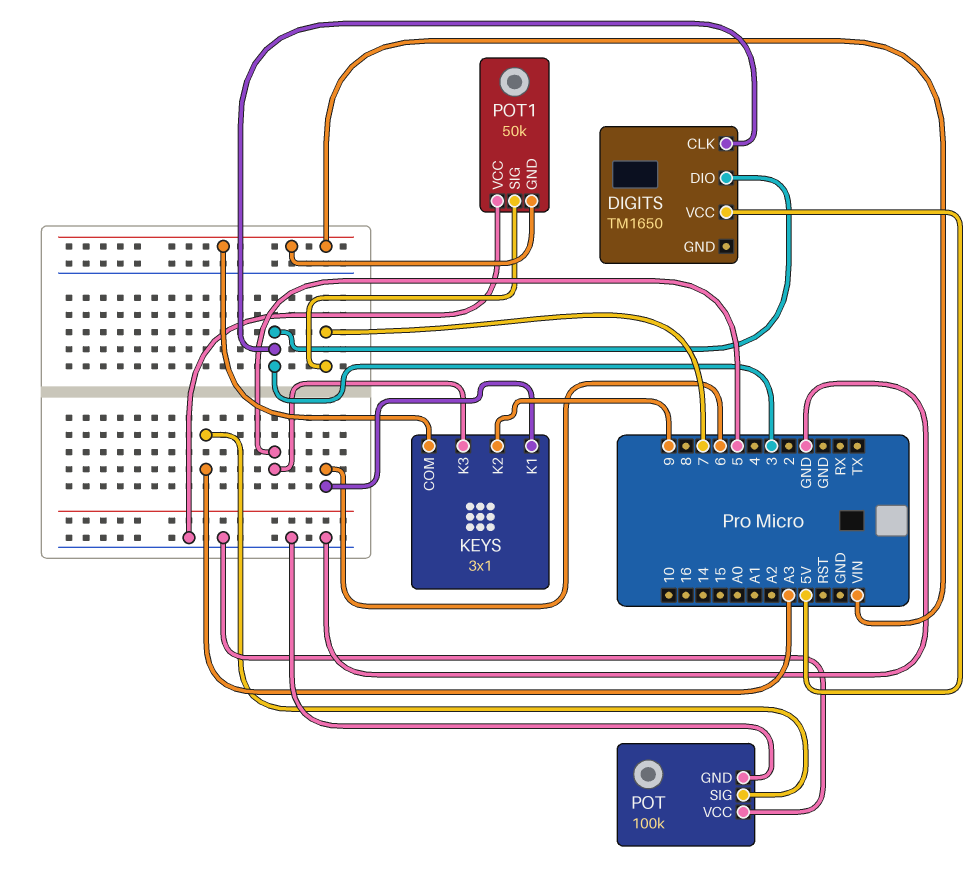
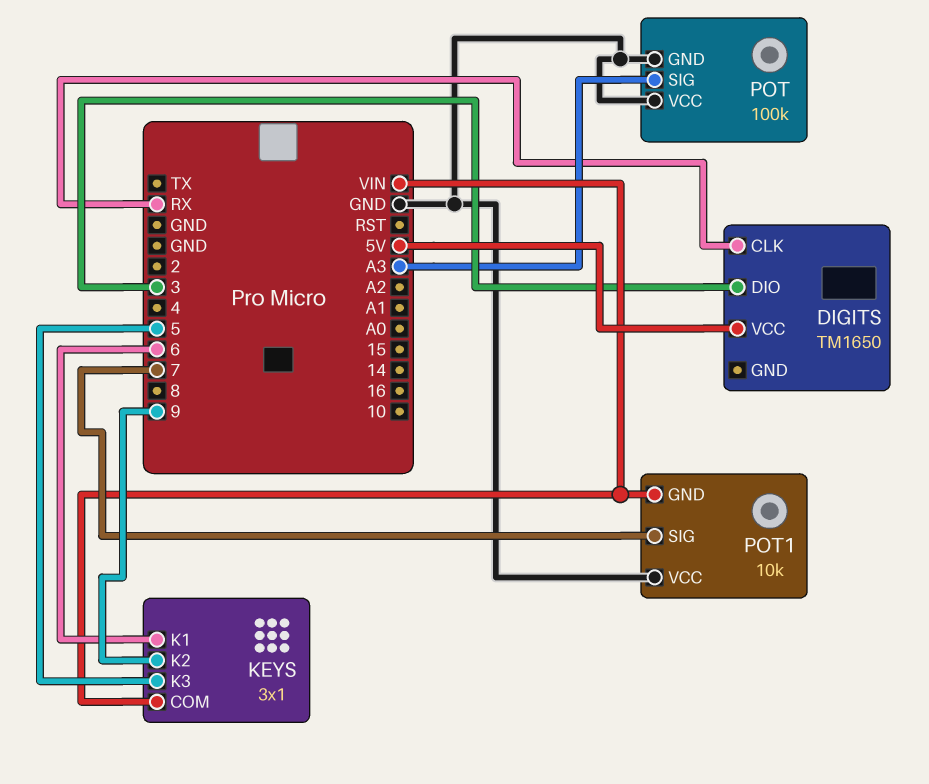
DIGITS pin CLK: 3 -> RX
POT1: 50k -> 10k

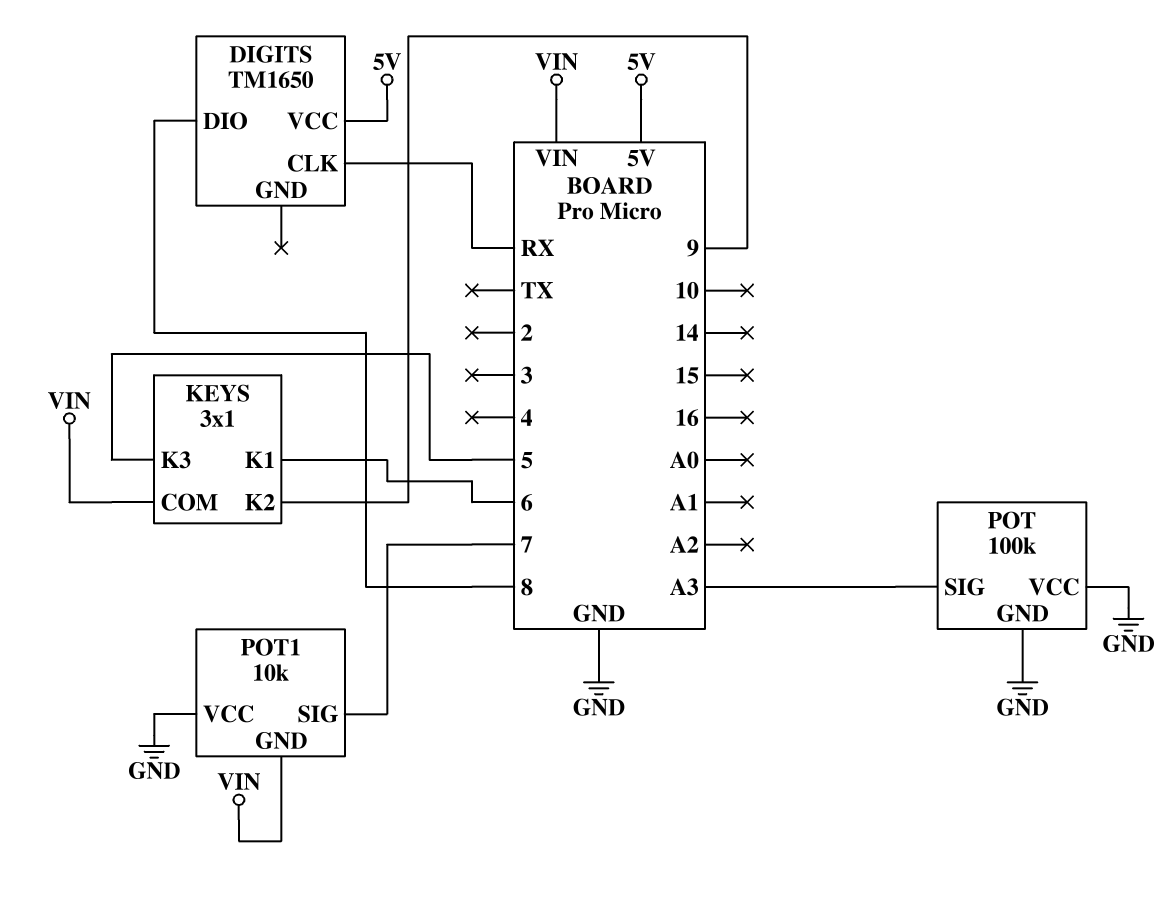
DIGITS pin DIO: 3 -> 8

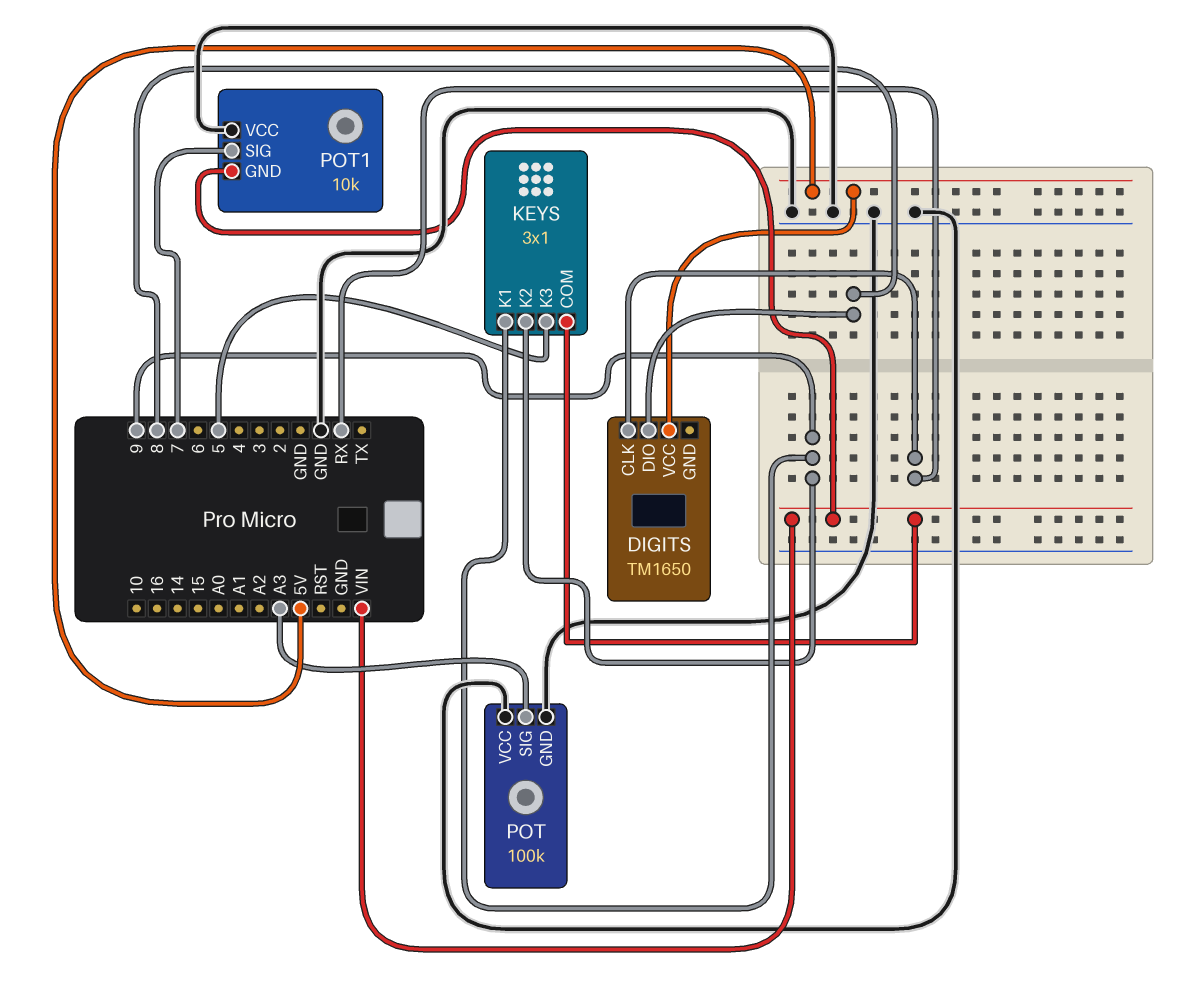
KEYS pin K1: 6 -> 9

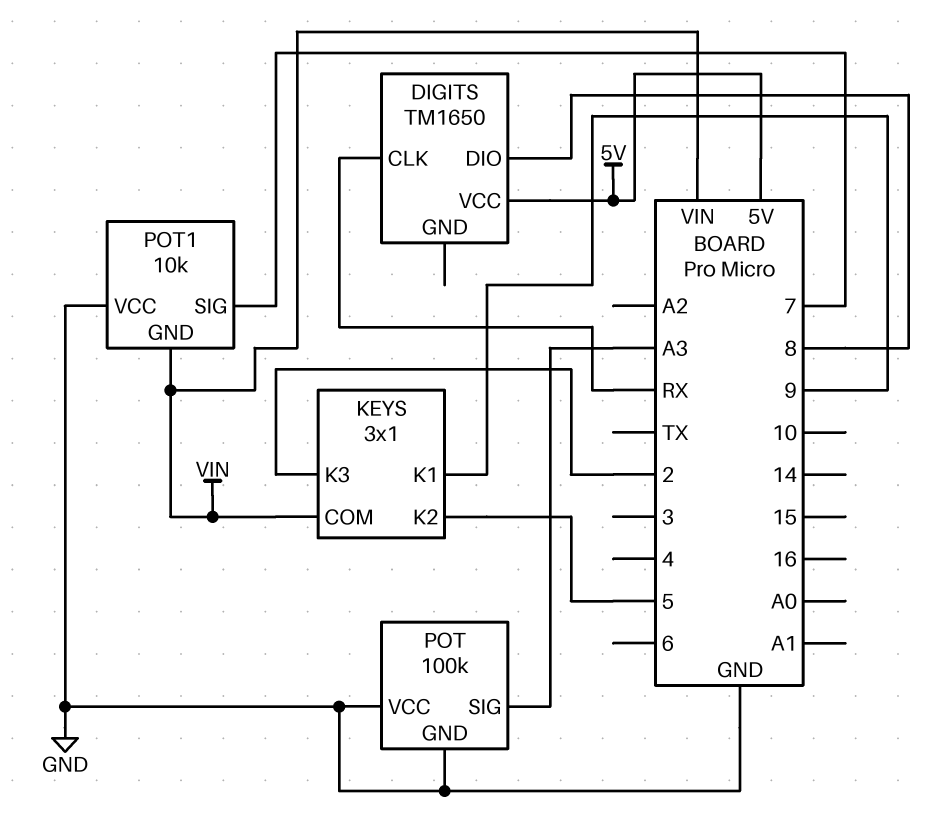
KEYS pin K2: 9 -> 5
KEYS pin K3: 5 -> 2

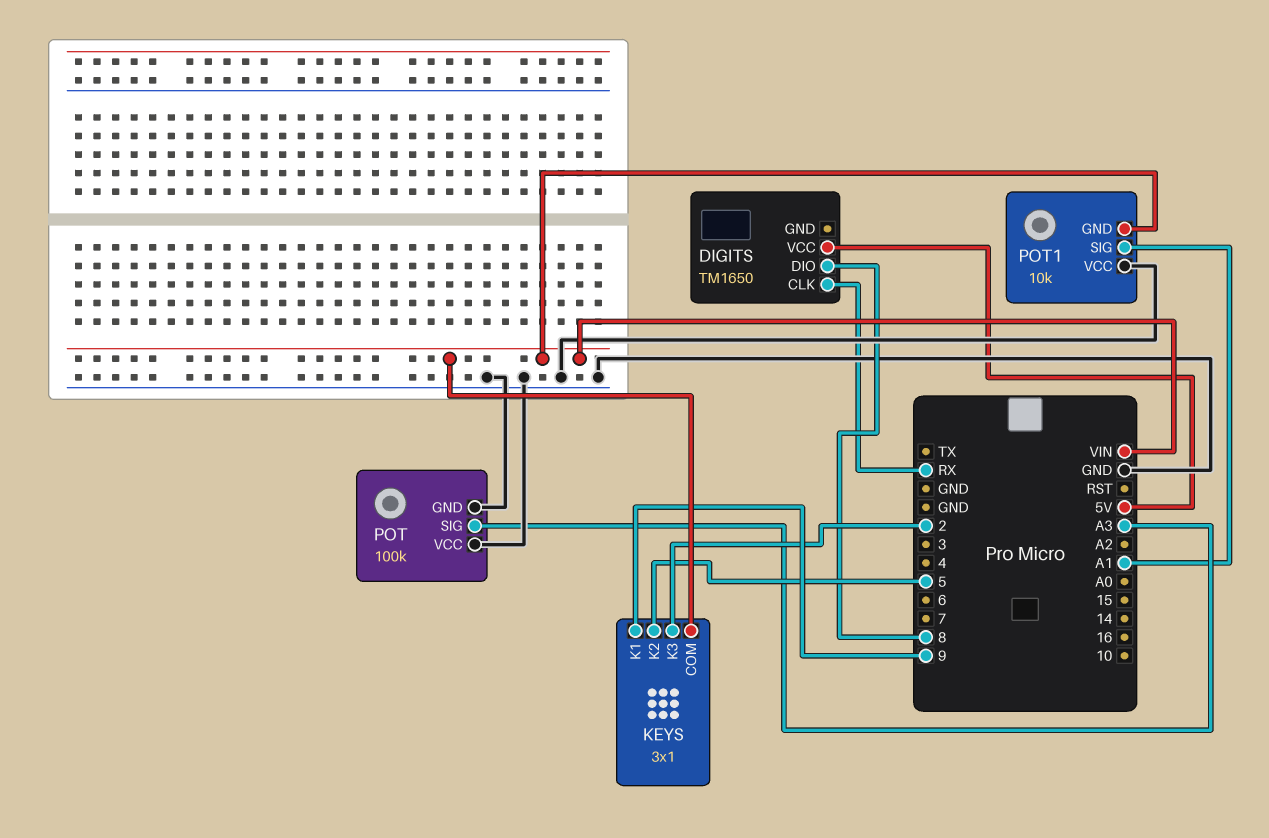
POT1 pin SIG: 7 -> A1

